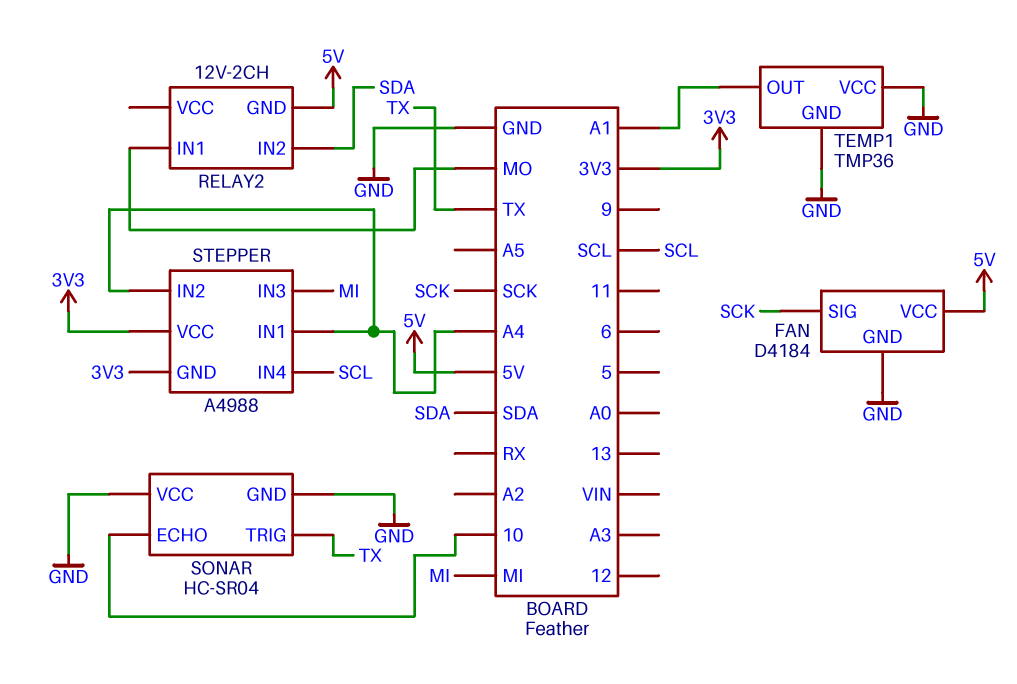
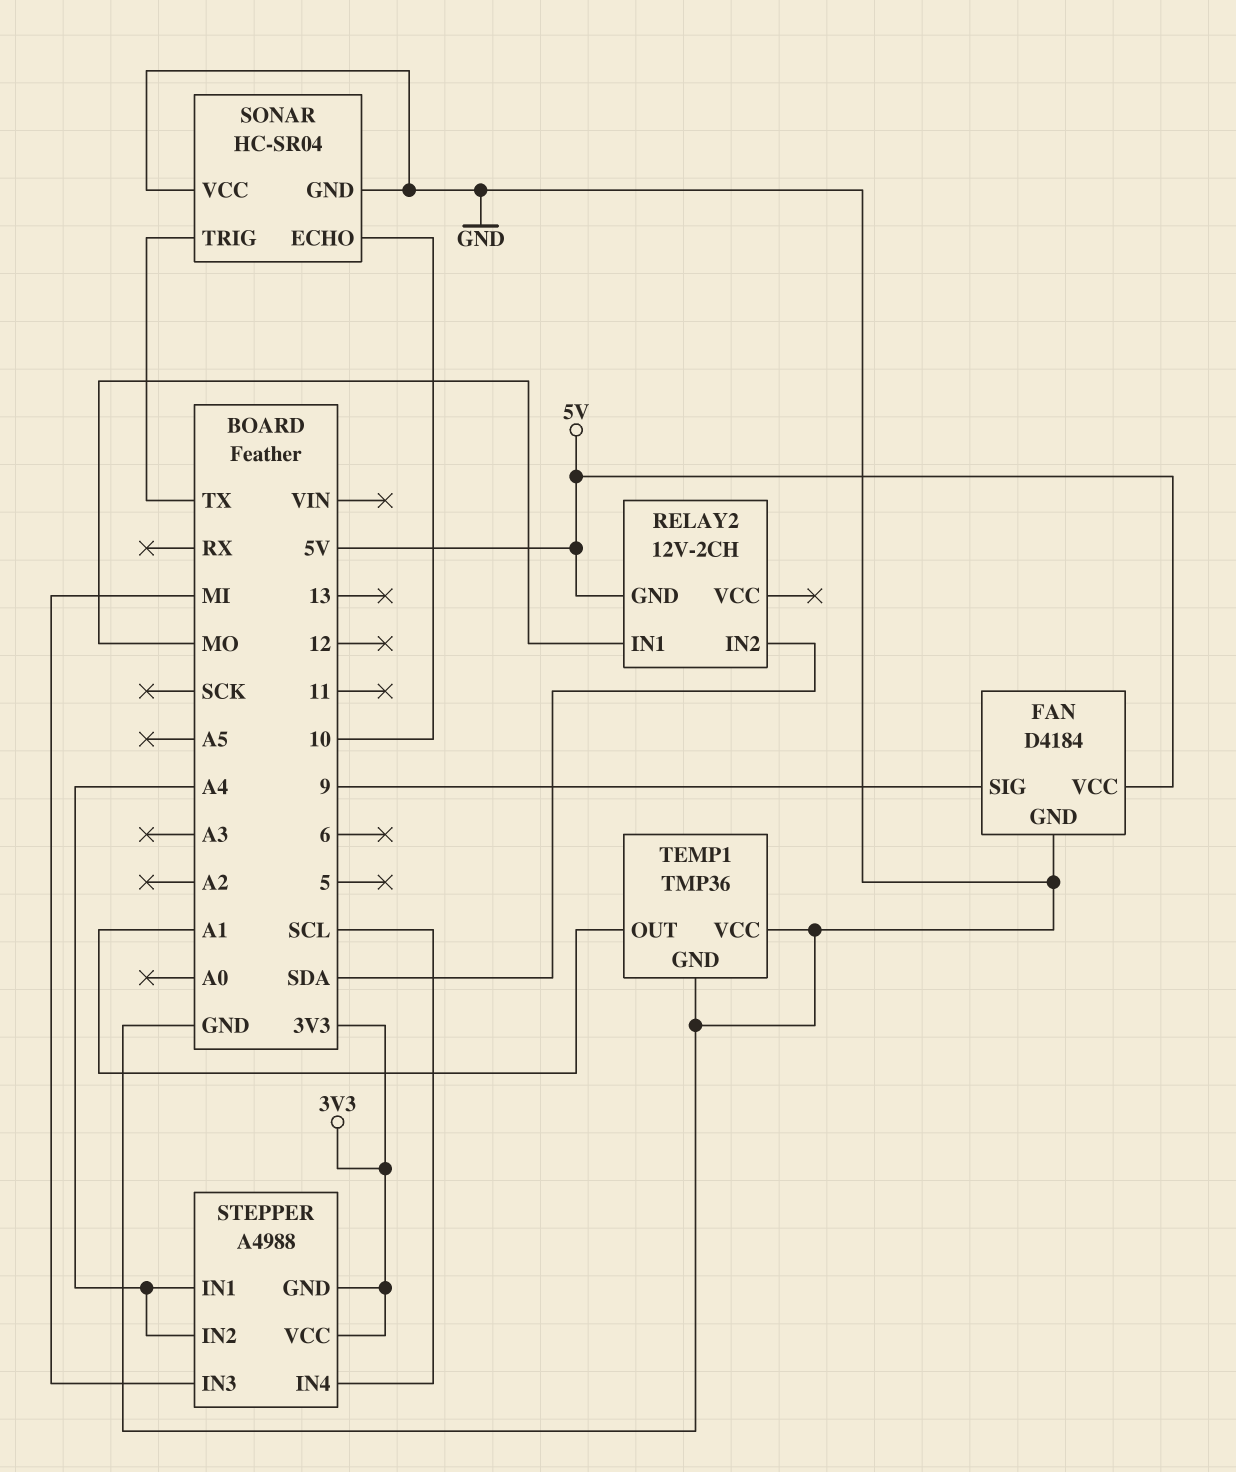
FAN pin SIG: SCK -> 9

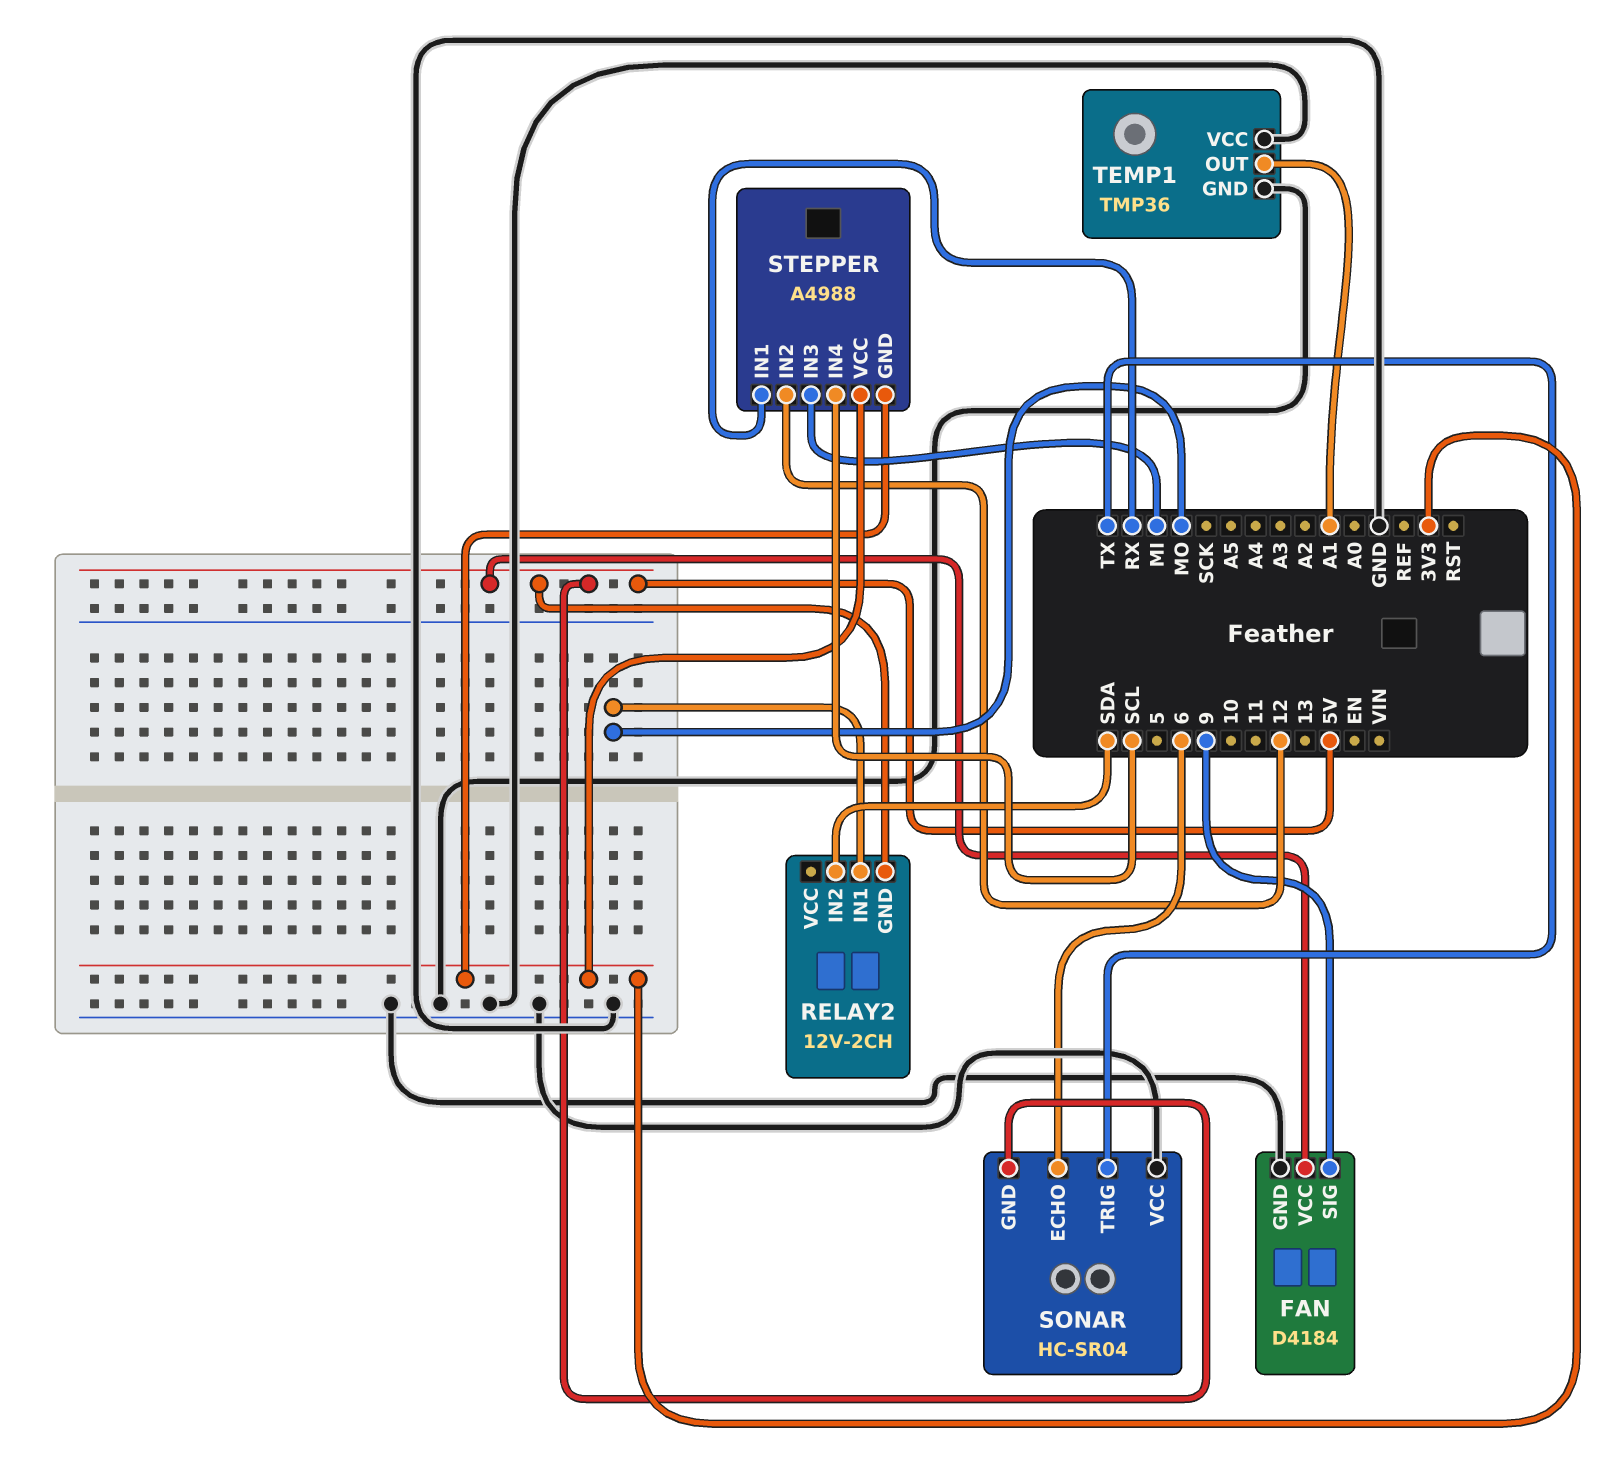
SONAR pin ECHO: 10 -> 6
SONAR pin GND: GND -> 5V
STEPPER pin IN1: A4 -> RX
STEPPER pin IN2: A4 -> 12

